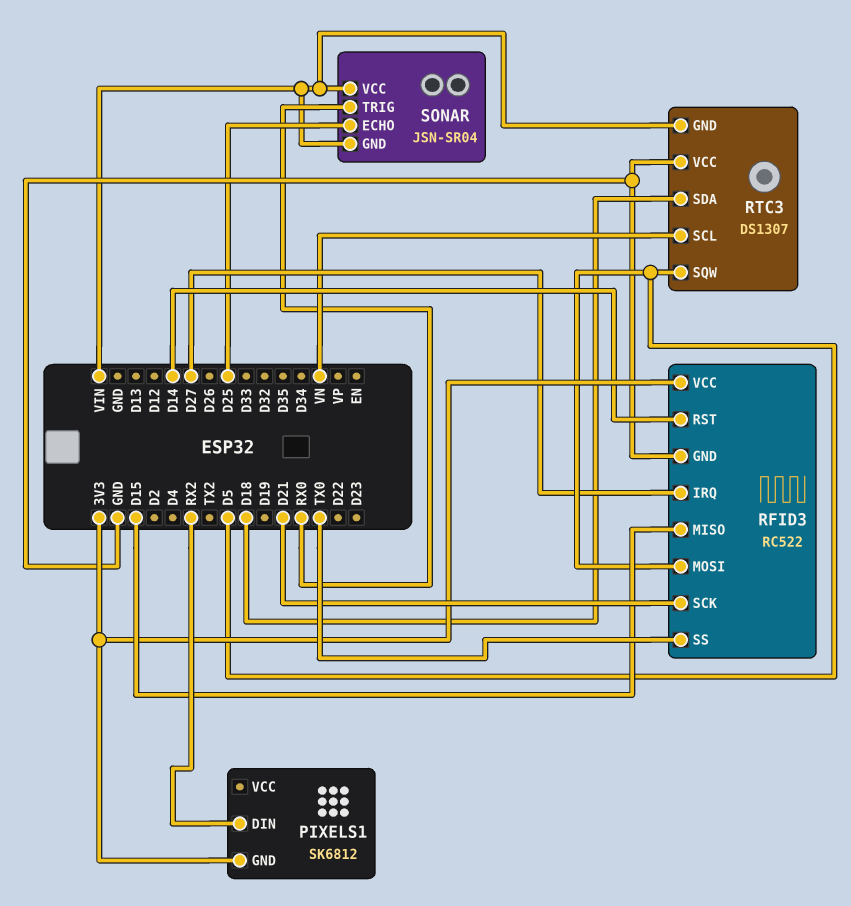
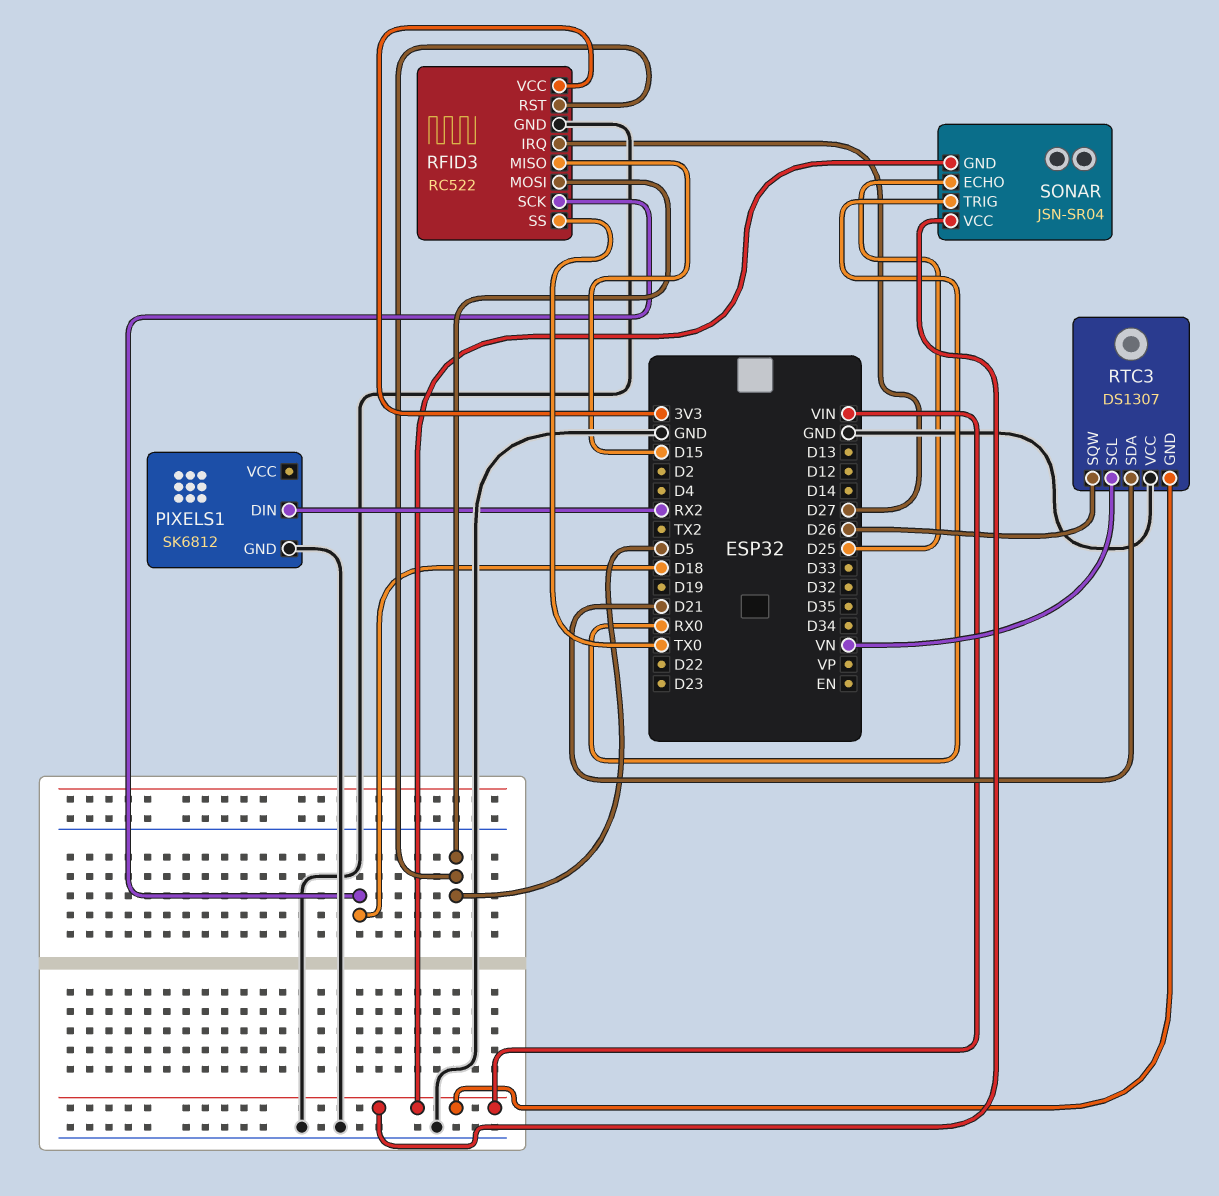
PIXELS1 pin GND: 3V3 -> GND
RFID3 pin RST: D14 -> D5
RFID3 pin SCK: D21 -> D18
RTC3 pin SDA: D18 -> D21
RTC3 pin SQW: D5 -> D26

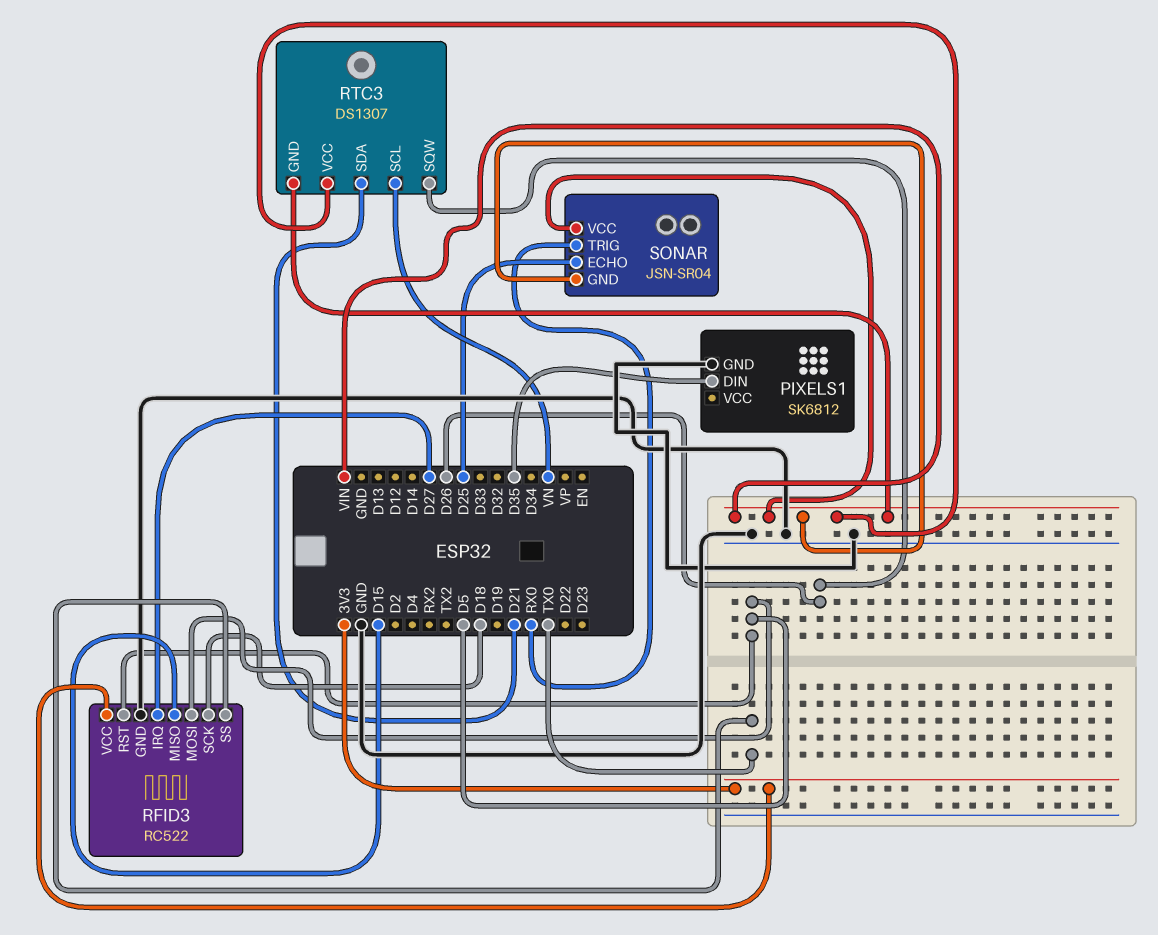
PIXELS1 pin DIN: RX2 -> D35
RTC3 pin VCC: GND -> VIN

